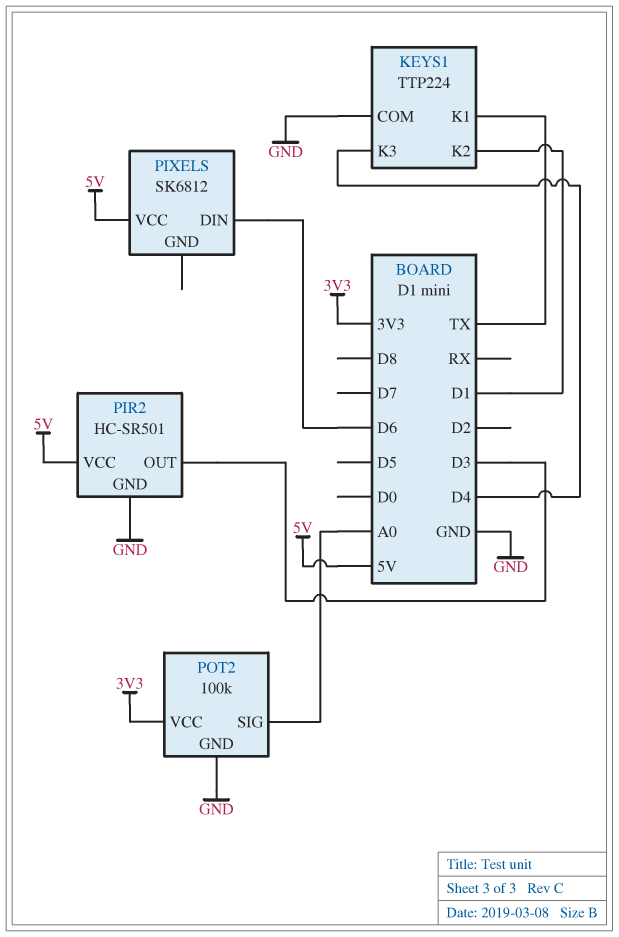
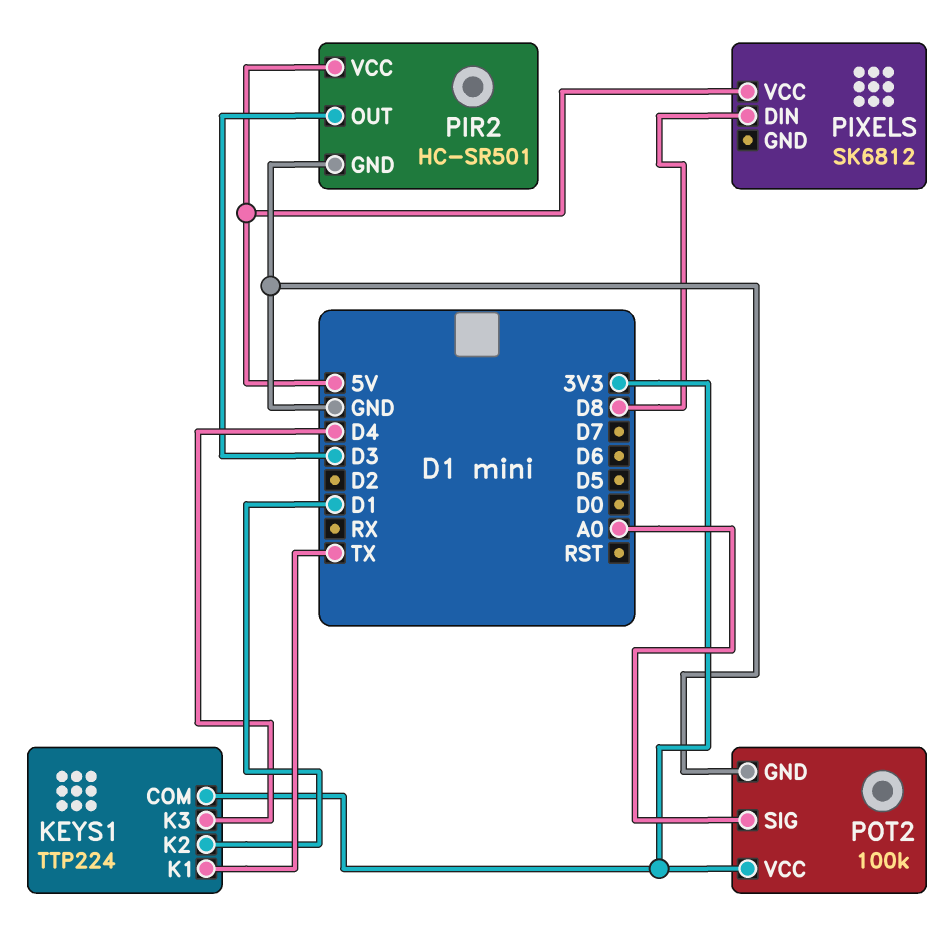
KEYS1 pin COM: GND -> 3V3
PIXELS pin DIN: D6 -> D8

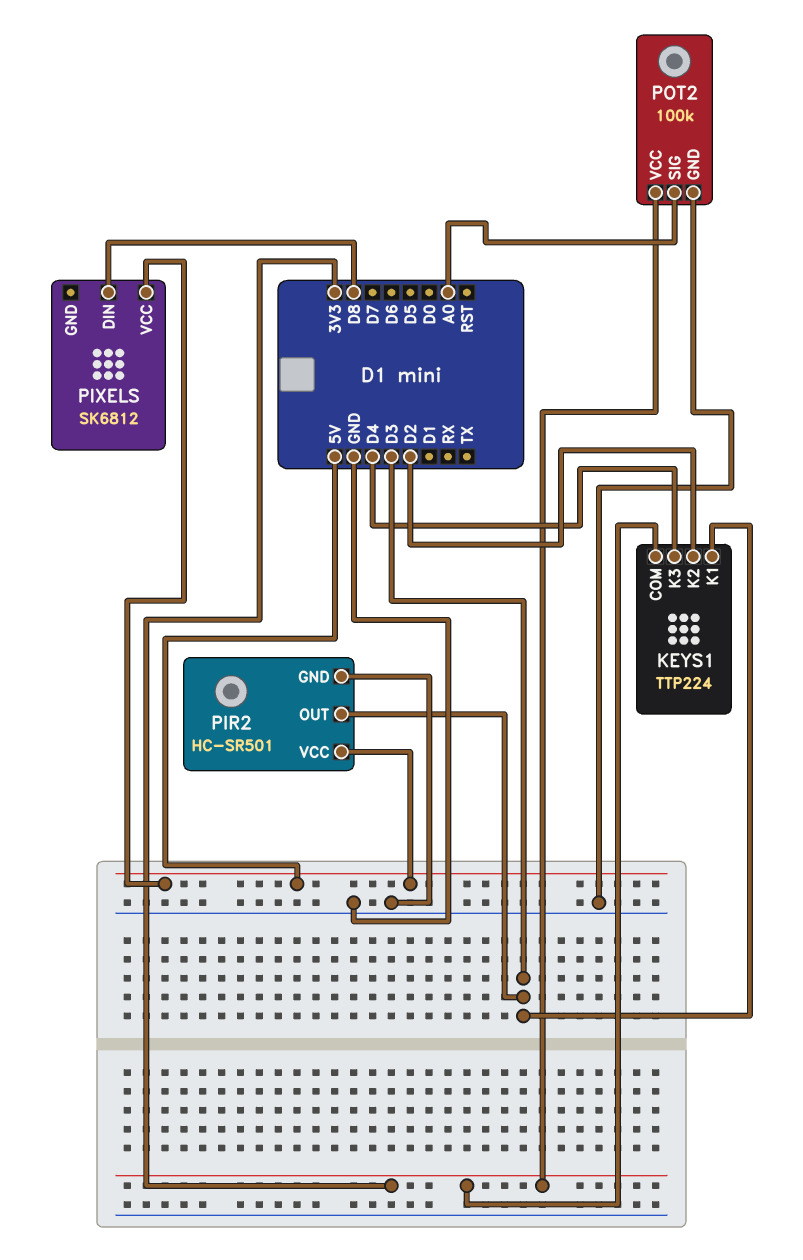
KEYS1 pin K1: TX -> D3
KEYS1 pin K2: D1 -> D2

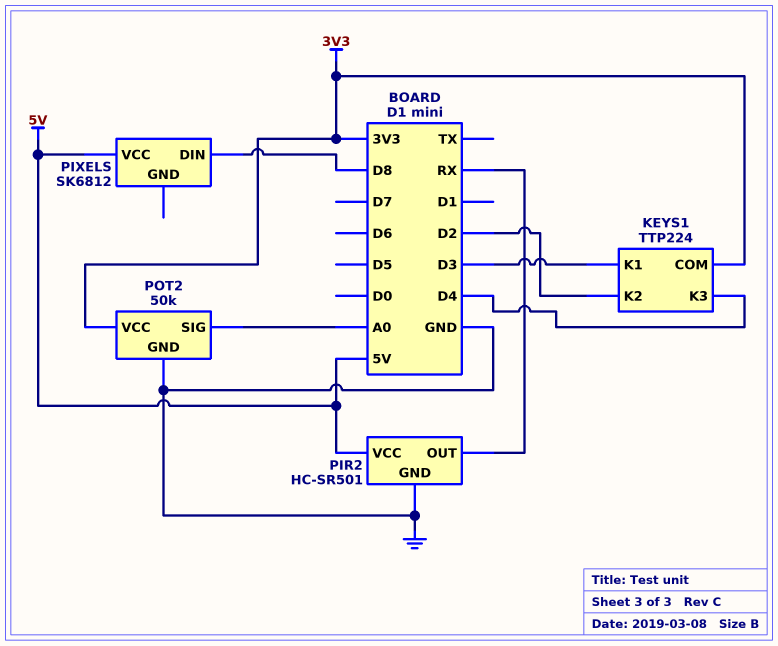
PIR2 pin OUT: D3 -> RX
POT2: 100k -> 50k

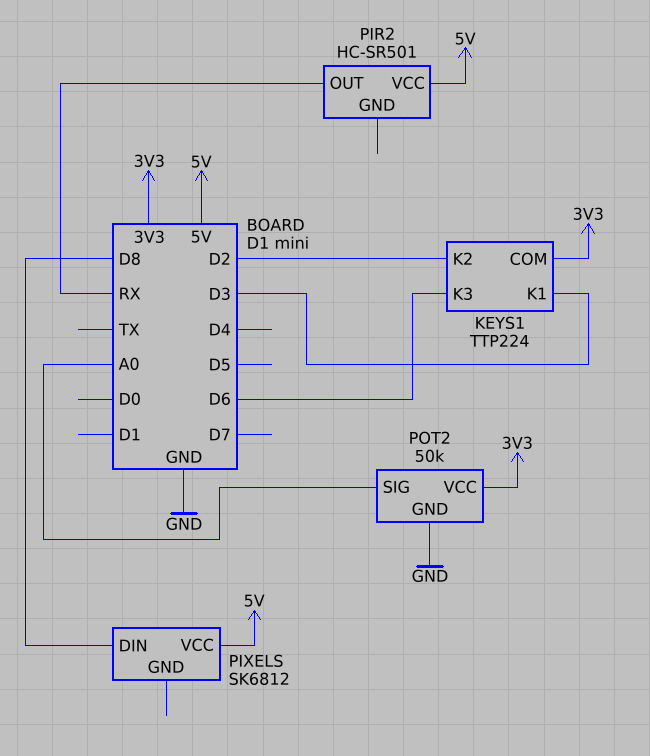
KEYS1 pin K3: D4 -> D6
PIR2 pin GND: GND -> none

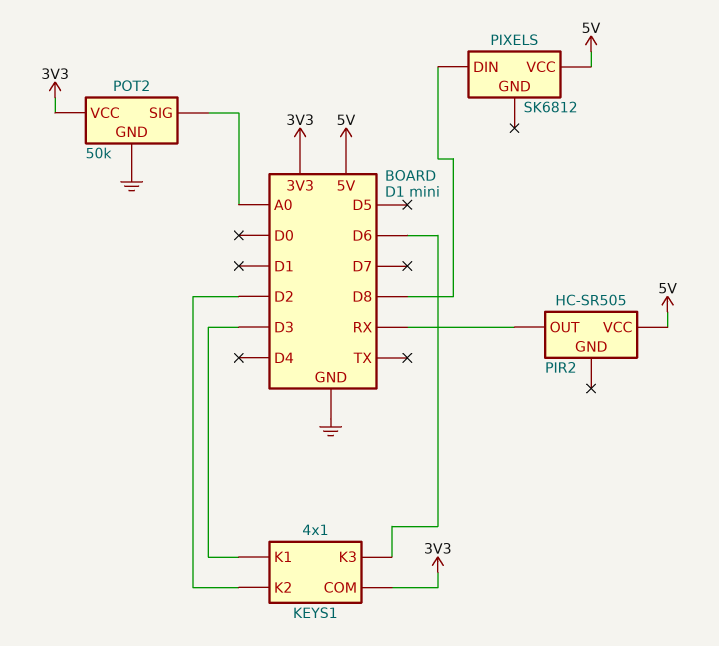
KEYS1: TTP224 -> 4x1
PIR2: HC-SR501 -> HC-SR505

